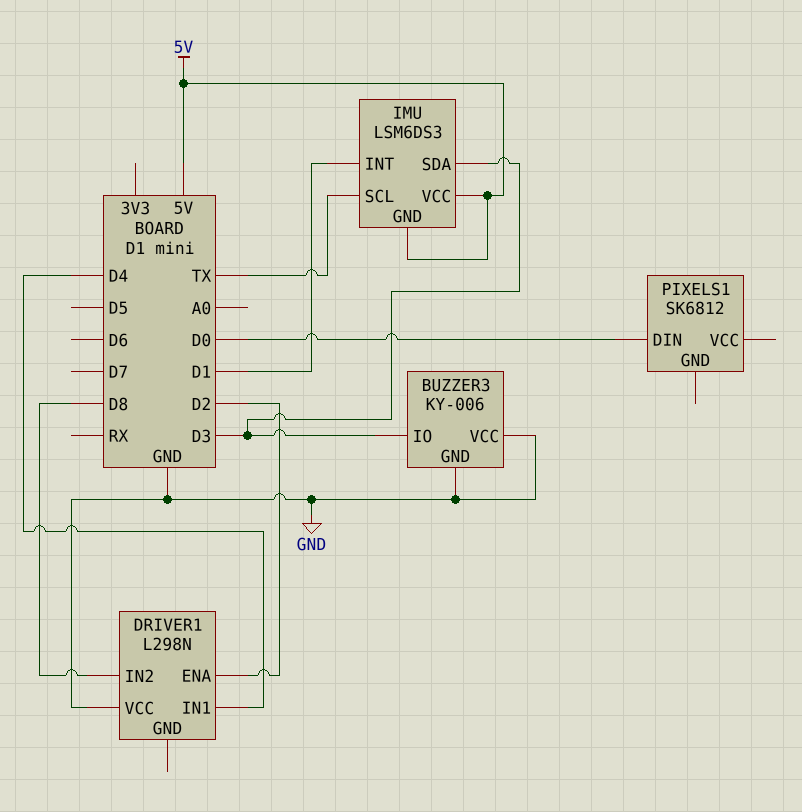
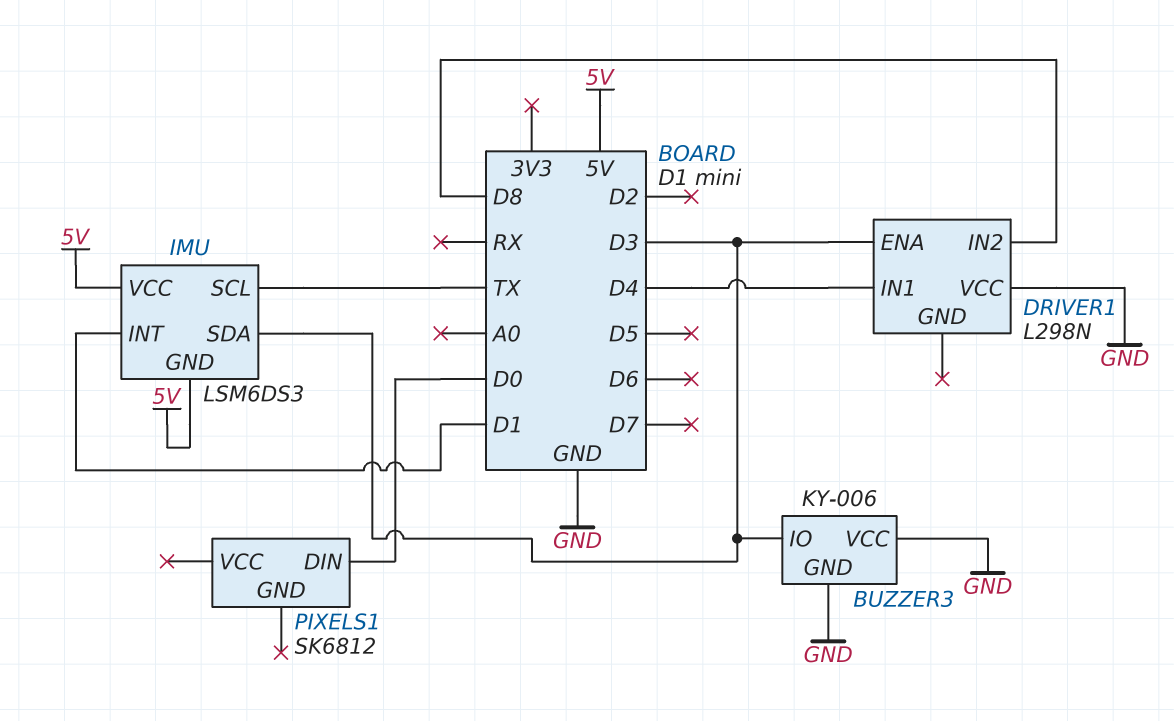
DRIVER1 pin ENA: D2 -> D3

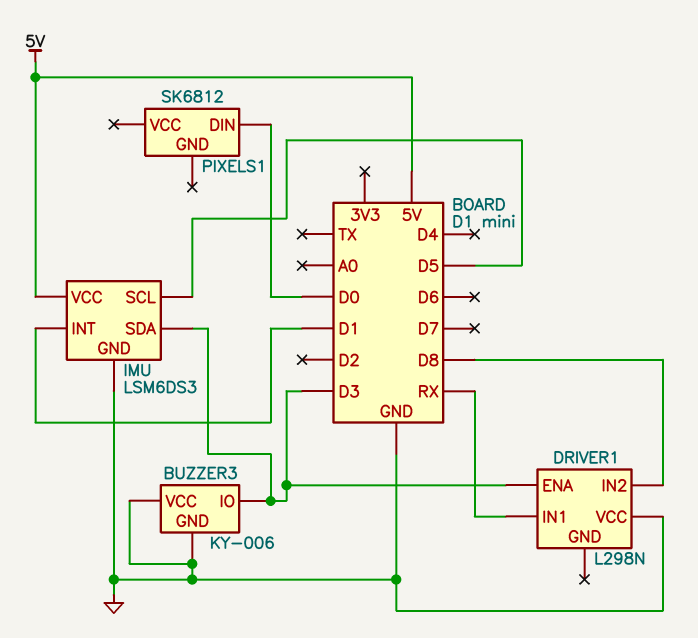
DRIVER1 pin IN1: D4 -> RX
IMU pin GND: 5V -> GND
IMU pin SCL: TX -> D5

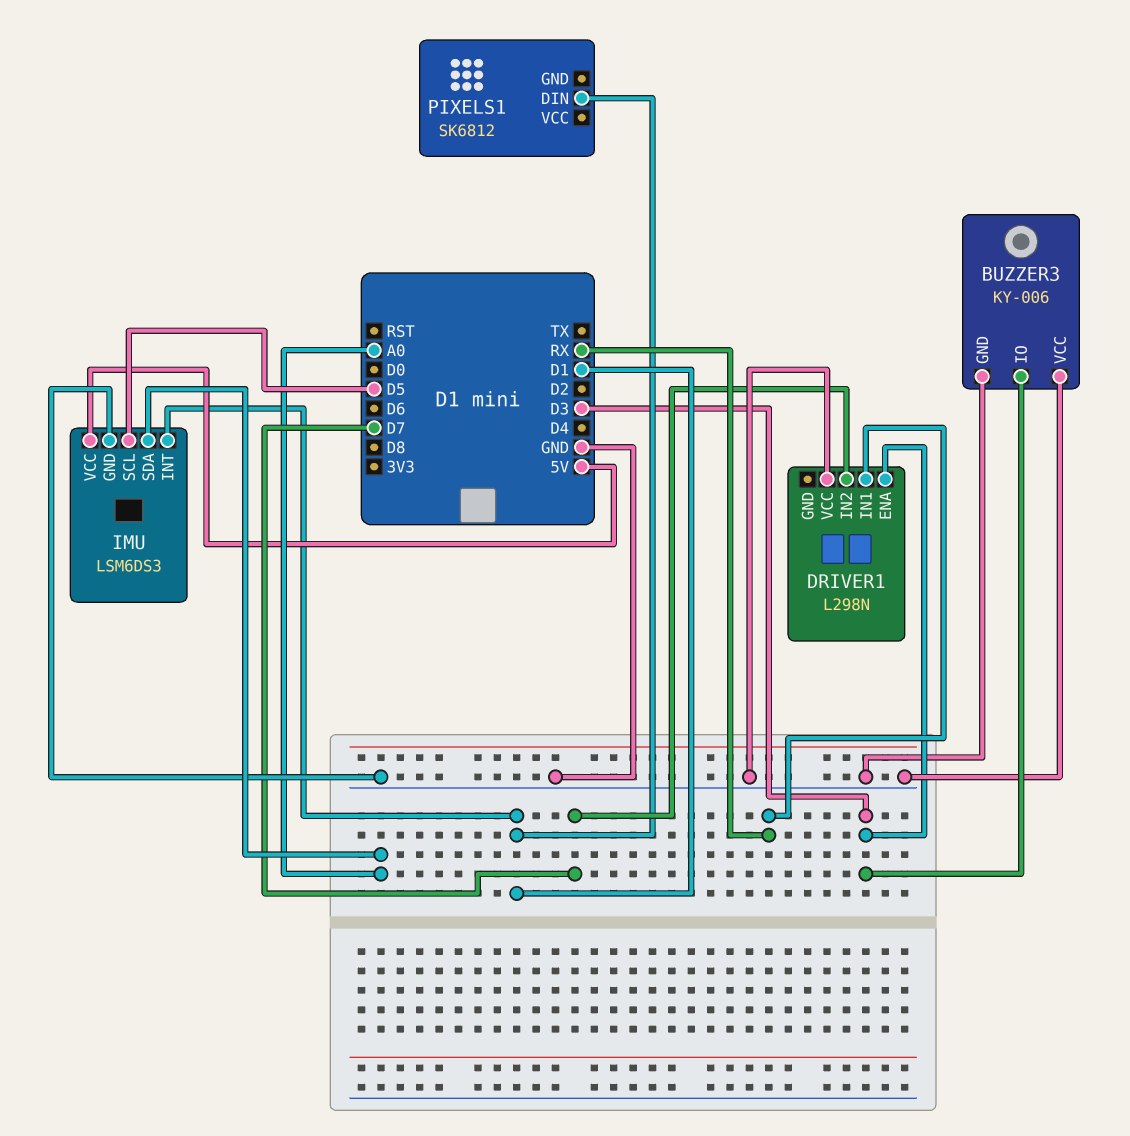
DRIVER1 pin IN2: D8 -> D7
IMU pin SDA: D3 -> A0
PIXELS1 pin DIN: D0 -> D1

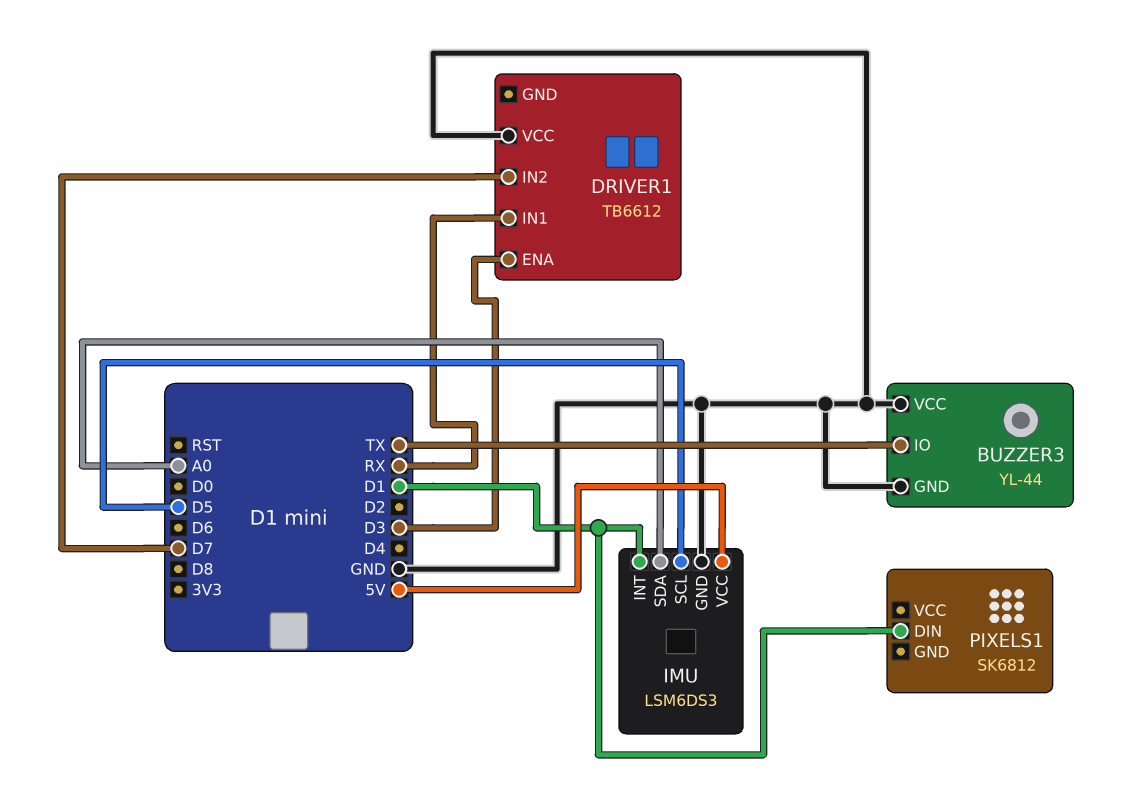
BUZZER3: KY-006 -> YL-44
BUZZER3 pin IO: D3 -> TX
DRIVER1: L298N -> TB6612

